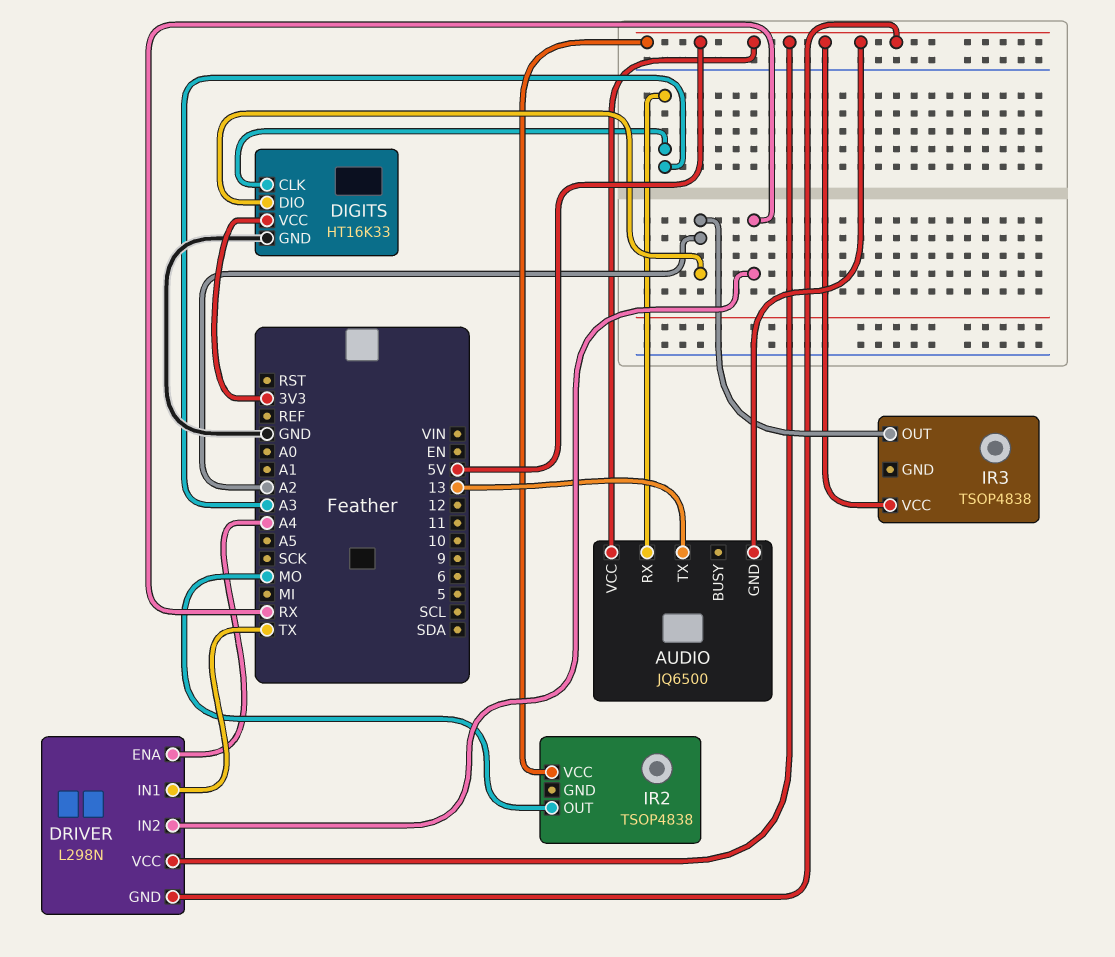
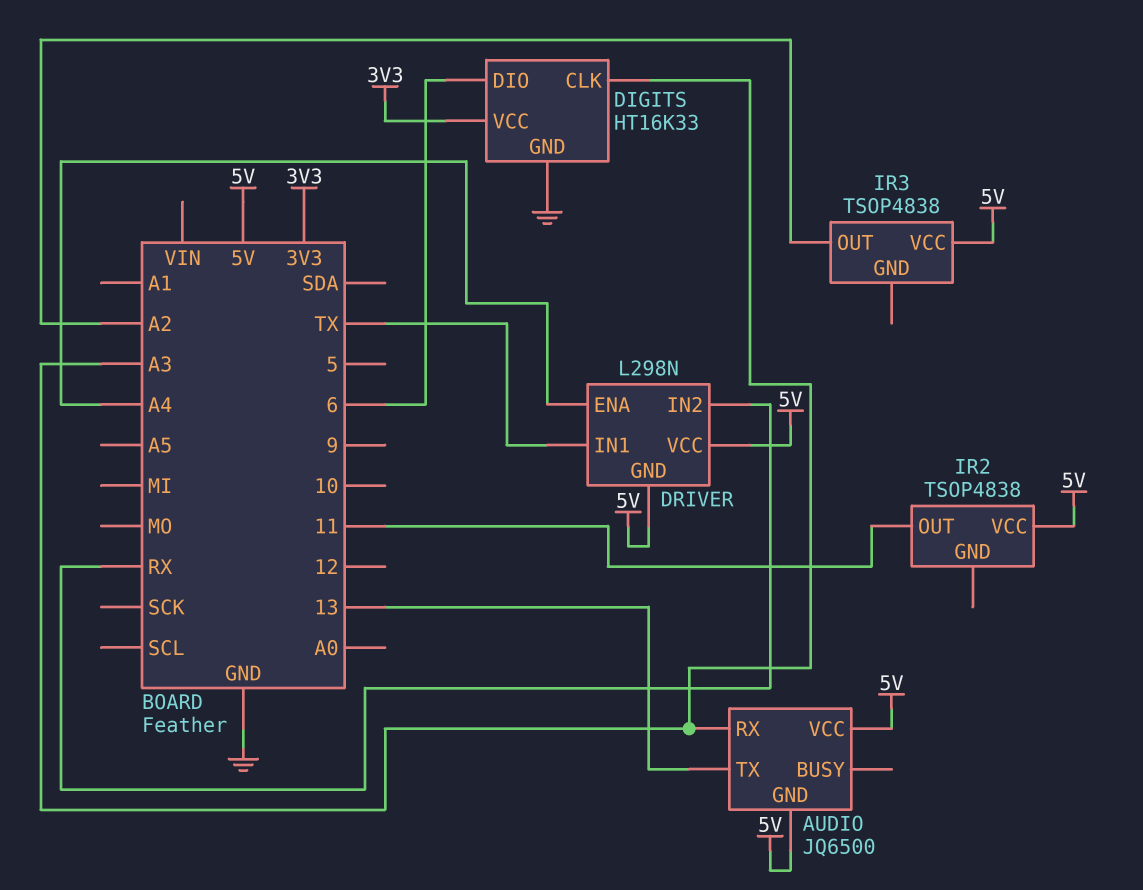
DIGITS pin DIO: A2 -> 6
IR2 pin OUT: MO -> 11

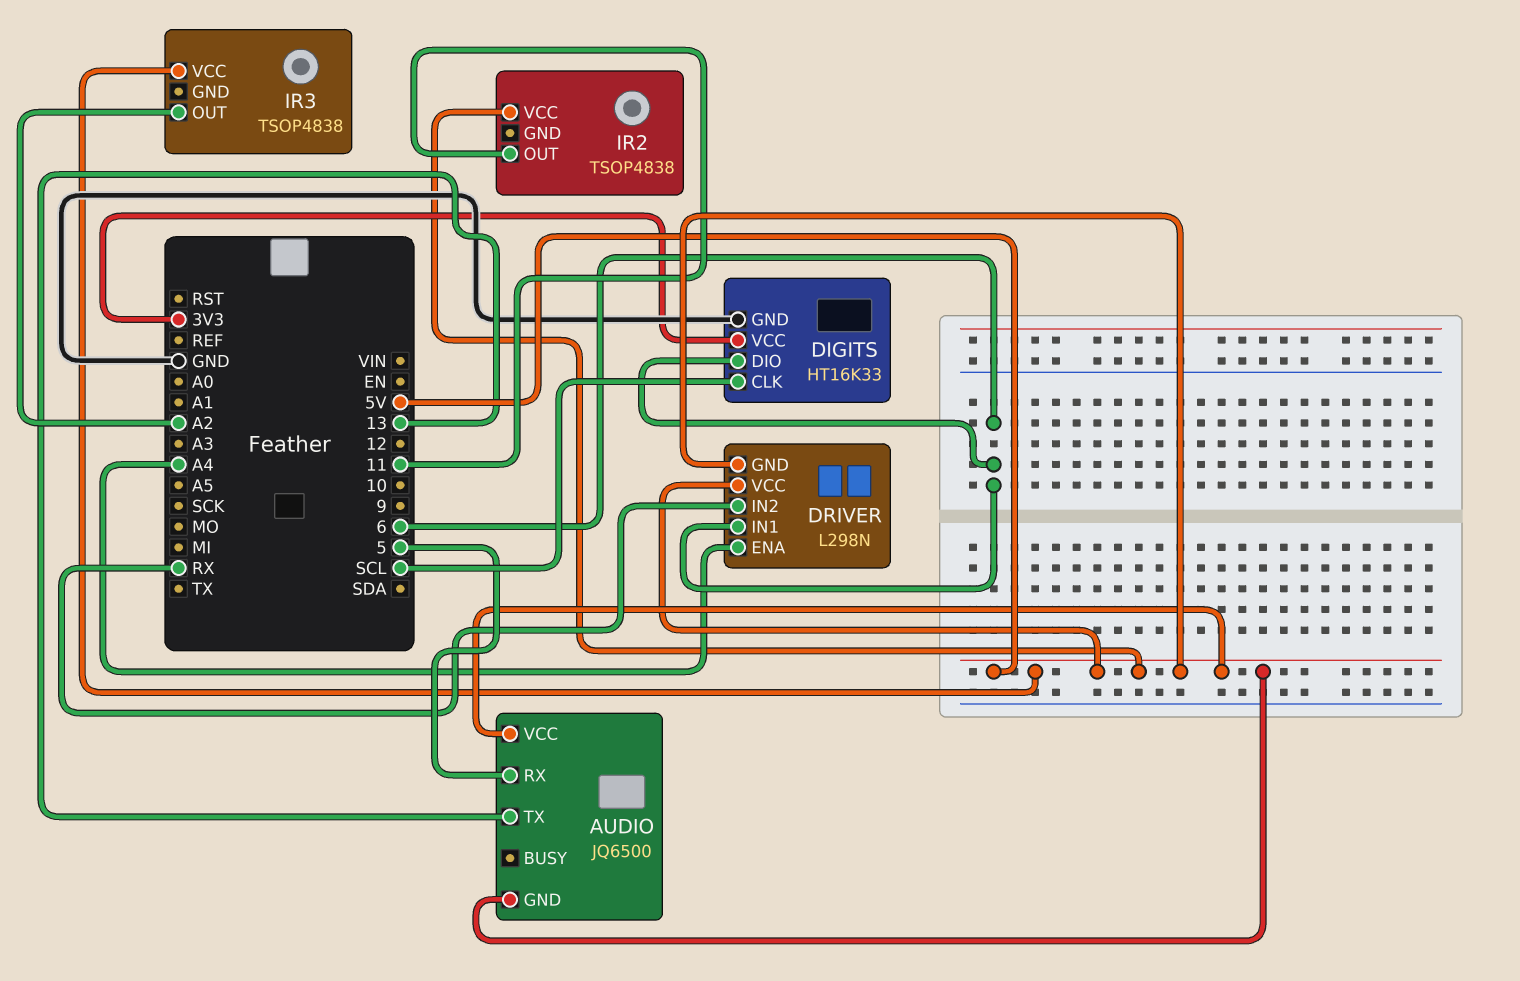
AUDIO pin RX: A3 -> 5
DIGITS pin CLK: A3 -> SCL
DRIVER pin IN1: TX -> 6

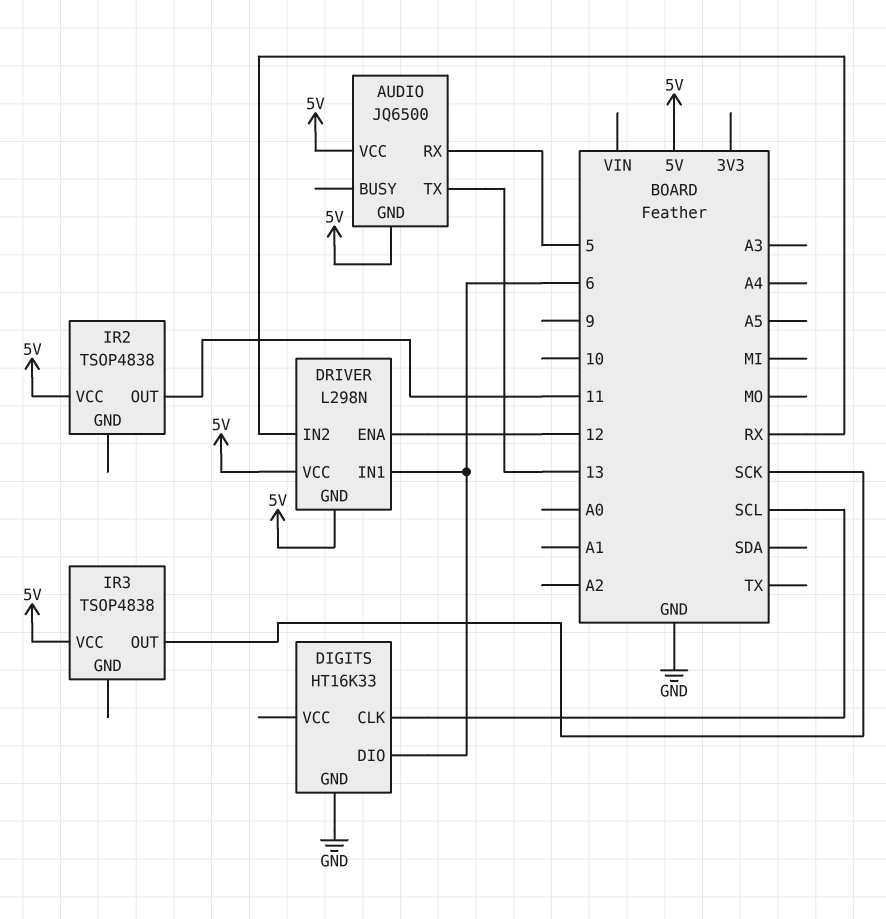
DIGITS pin VCC: 3V3 -> none
DRIVER pin ENA: A4 -> 12
IR3 pin OUT: A2 -> SCK

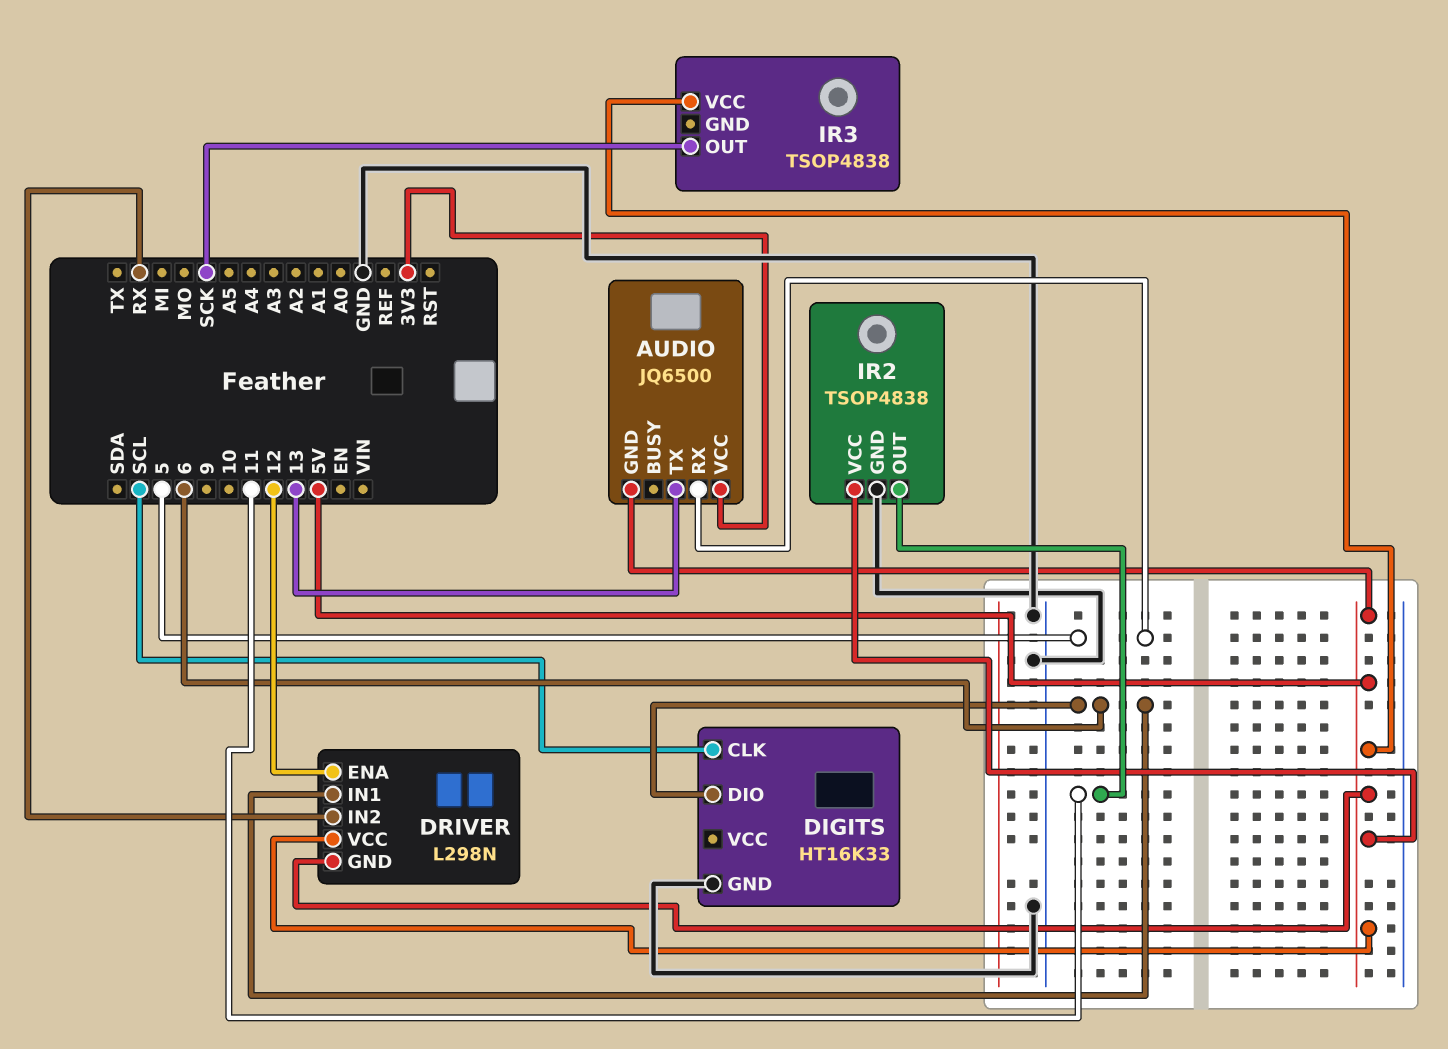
AUDIO pin VCC: 5V -> 3V3
IR2 pin GND: none -> GND

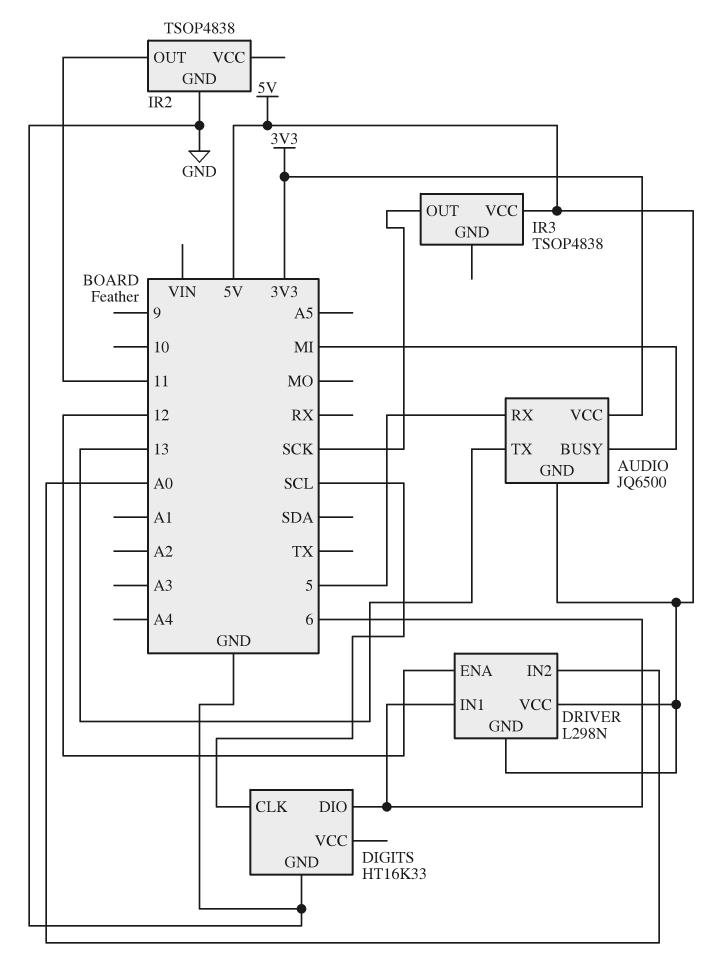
AUDIO pin BUSY: none -> MI
DRIVER pin IN2: RX -> A0
IR2 pin VCC: 5V -> none

